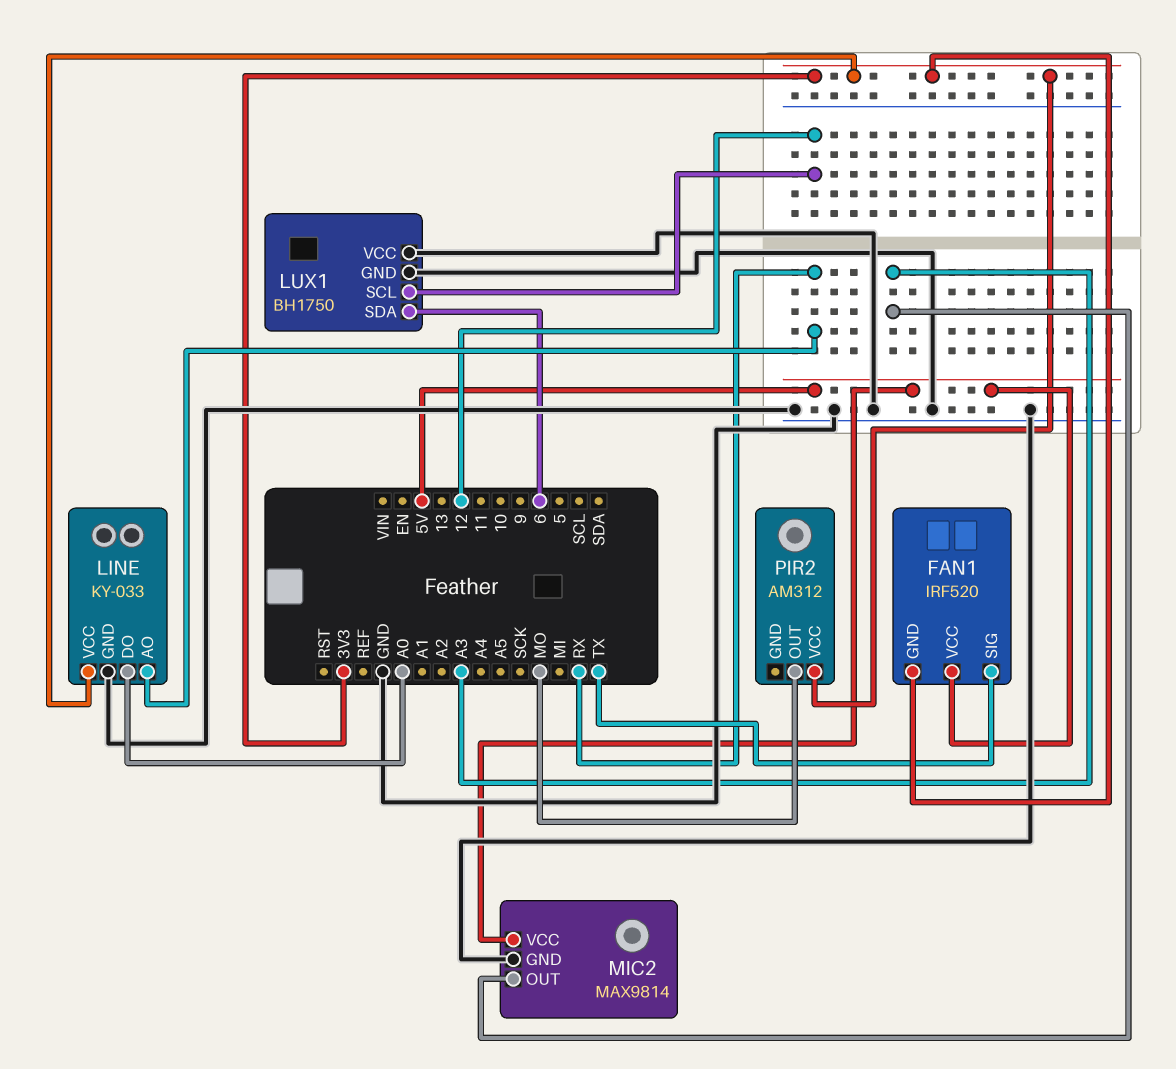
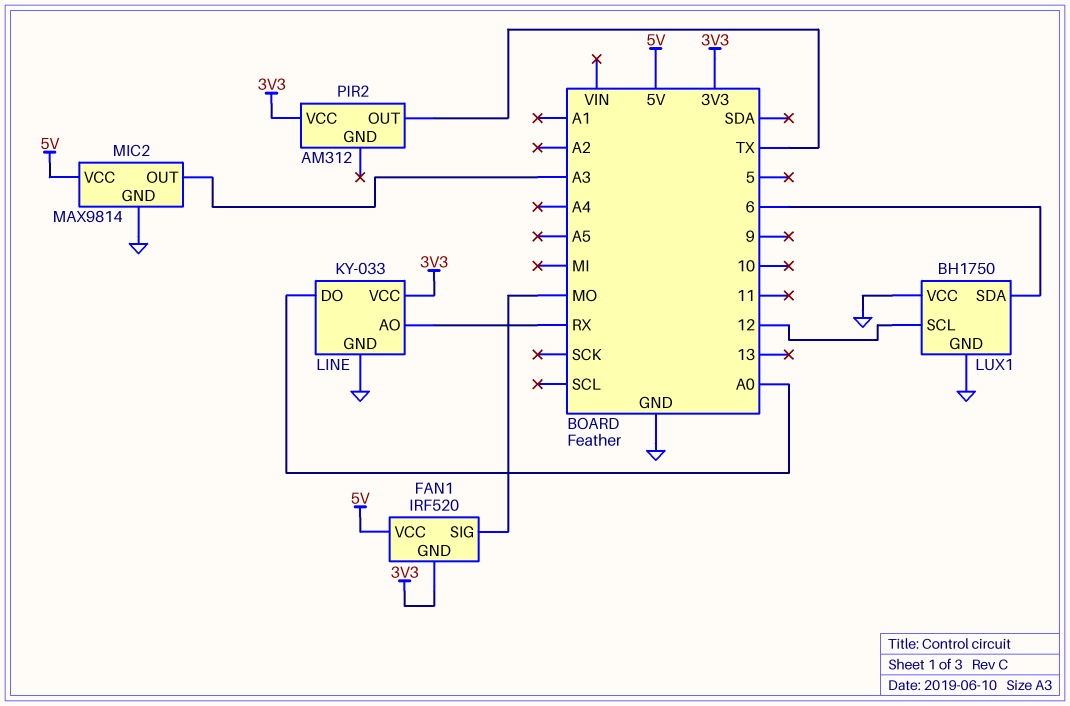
FAN1 pin SIG: TX -> MO
PIR2 pin OUT: MO -> TX

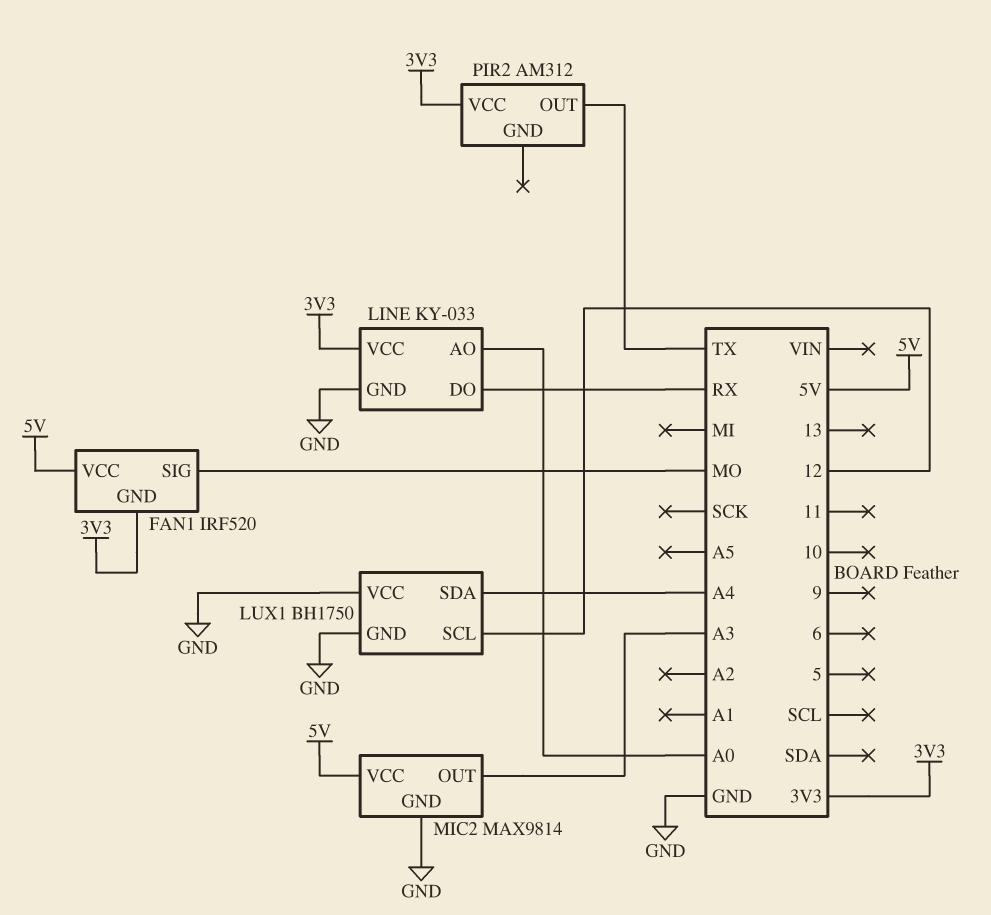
LINE pin AO: RX -> A0
LINE pin DO: A0 -> RX
LUX1 pin SDA: 6 -> A4

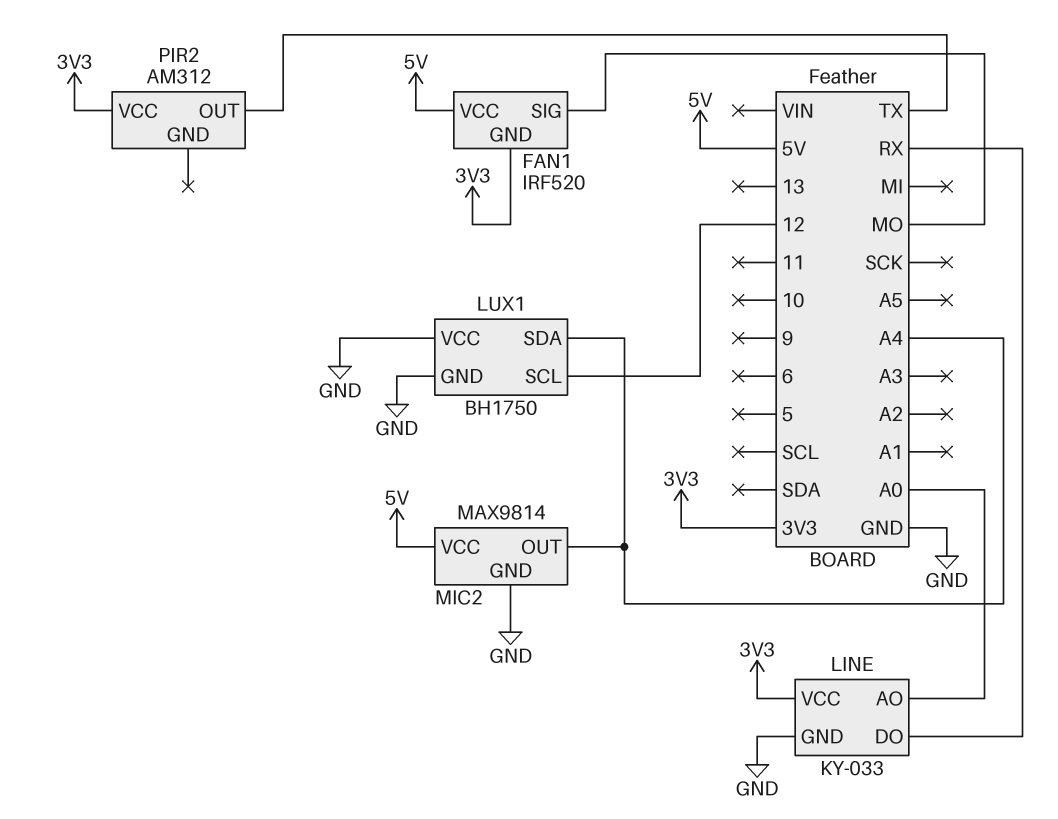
MIC2 pin OUT: A3 -> A4

